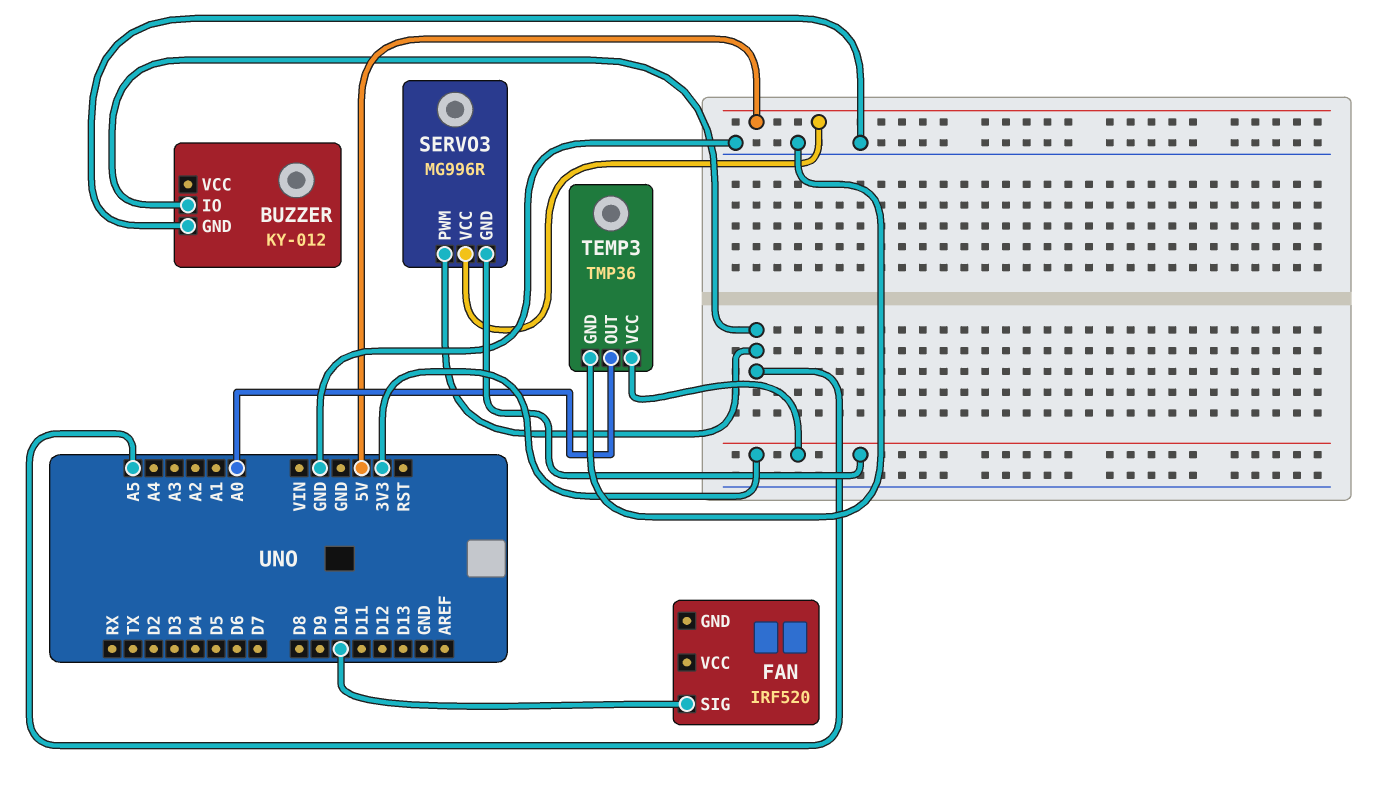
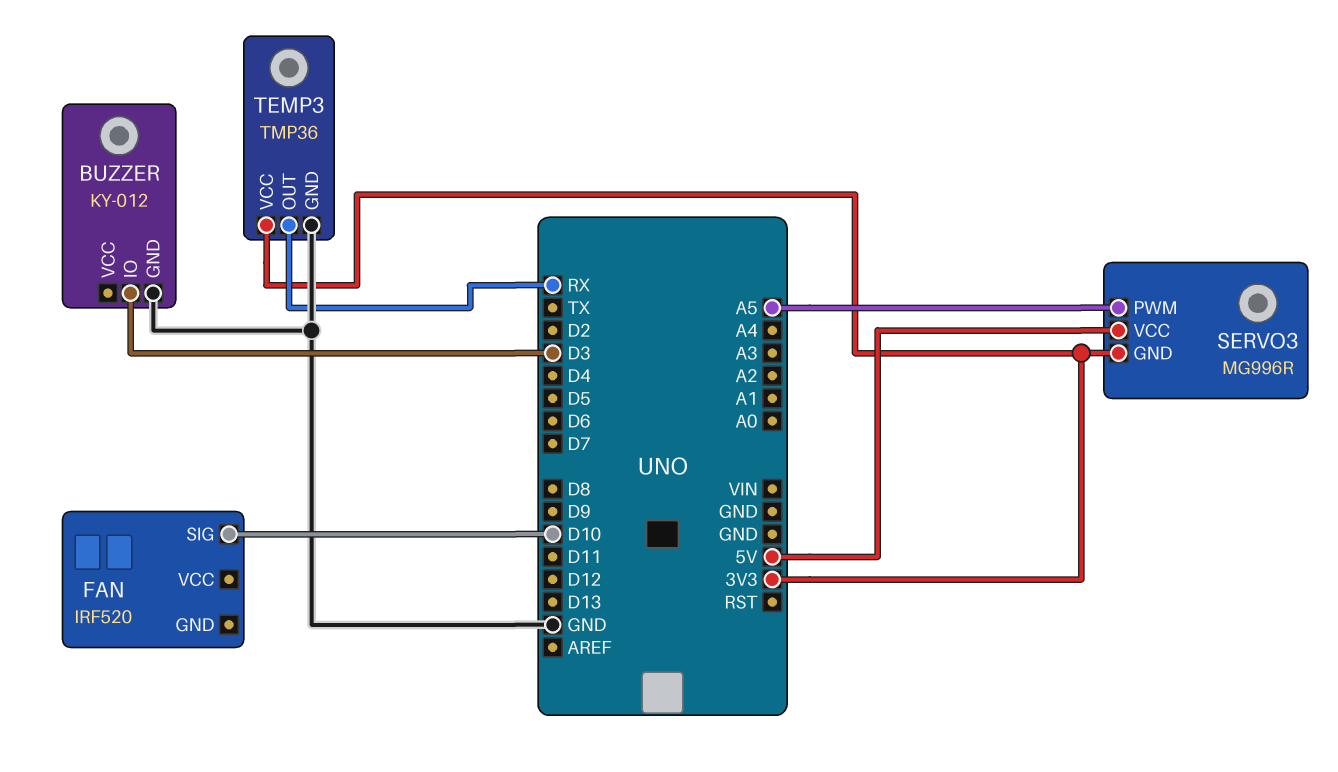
BUZZER pin IO: A5 -> D3
TEMP3 pin OUT: A0 -> RX

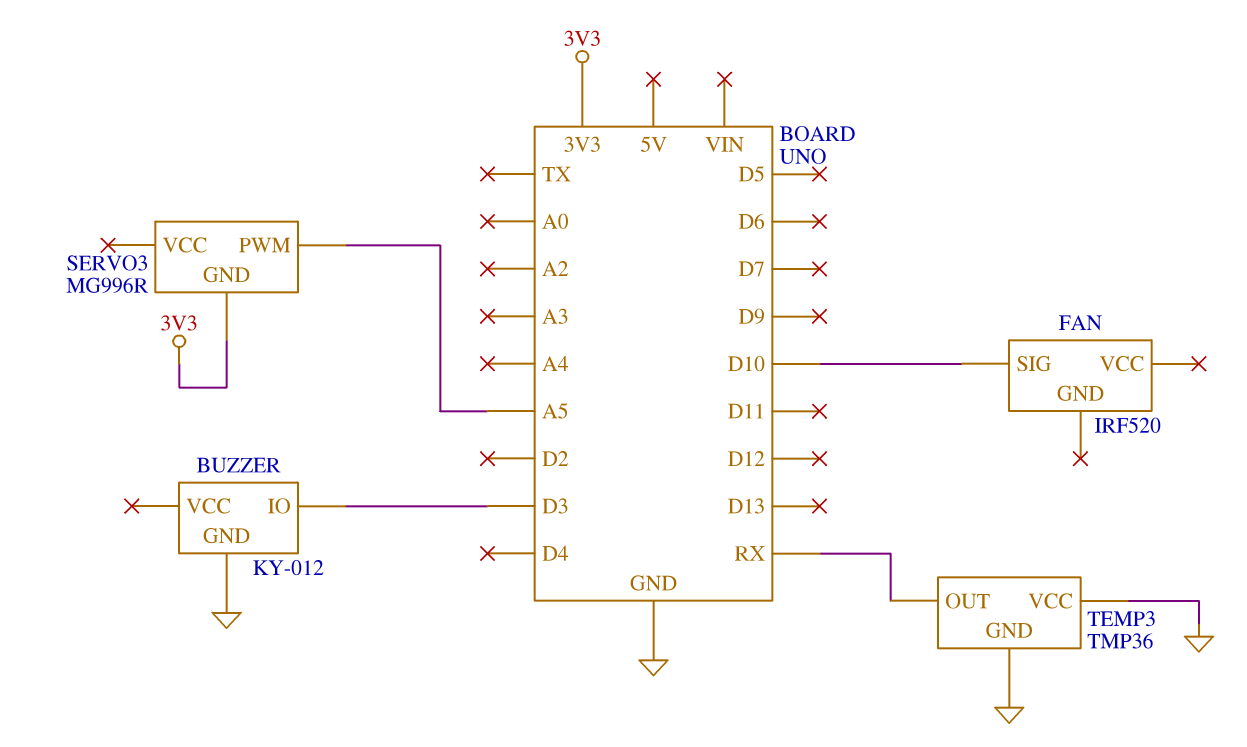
SERVO3 pin VCC: 5V -> none
TEMP3 pin VCC: 3V3 -> GND

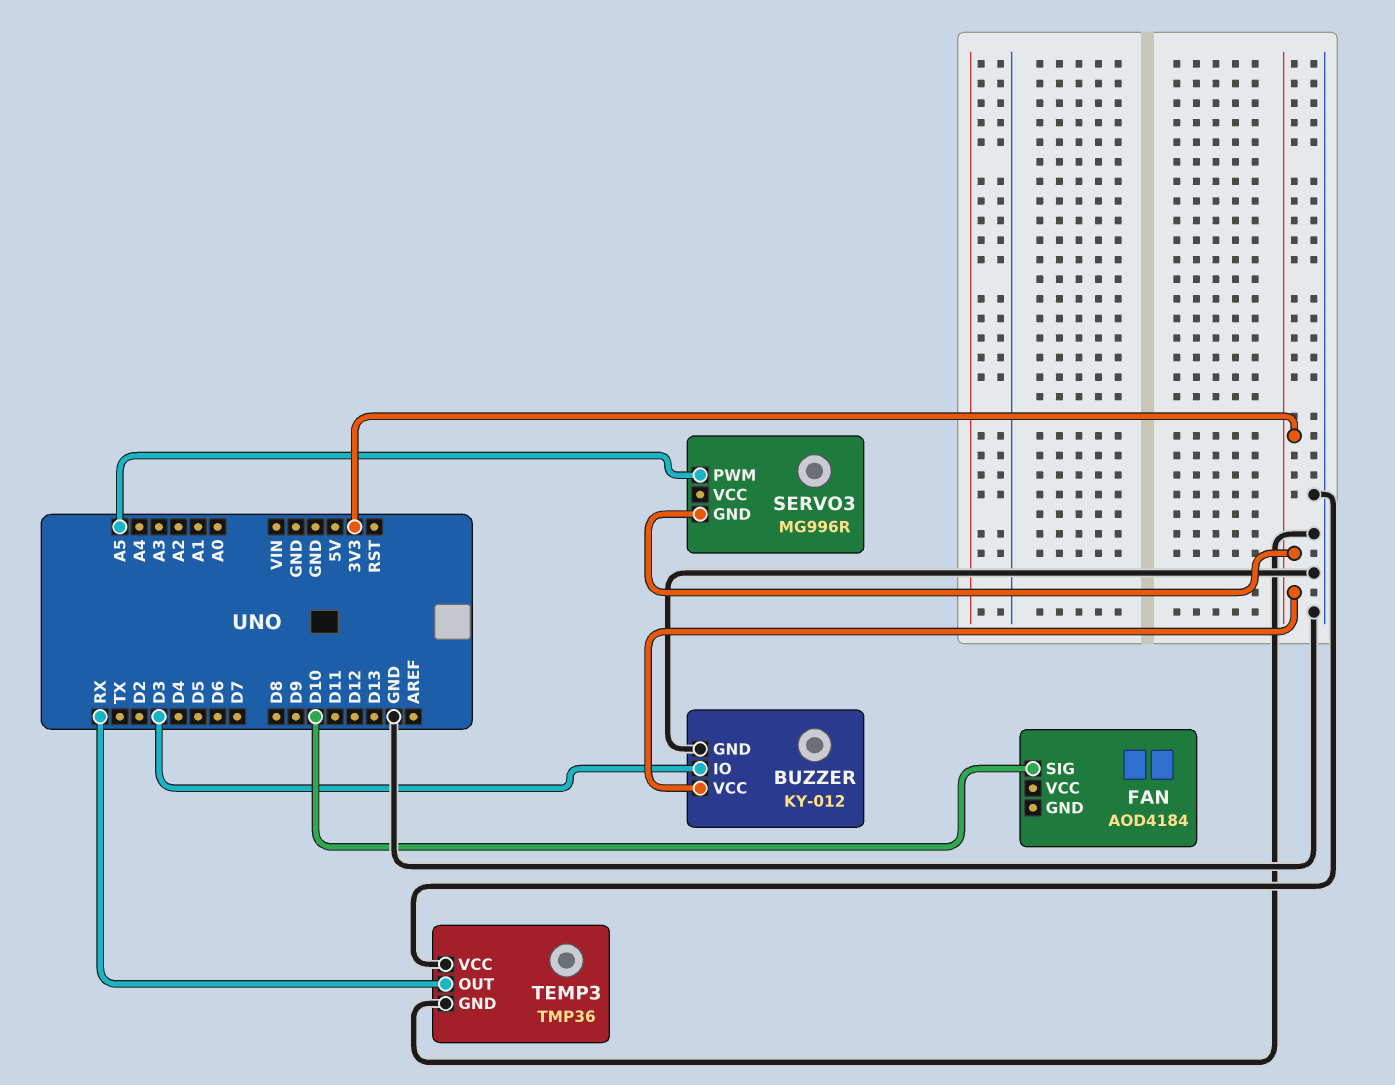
BUZZER pin VCC: none -> 3V3
FAN: IRF520 -> AOD4184

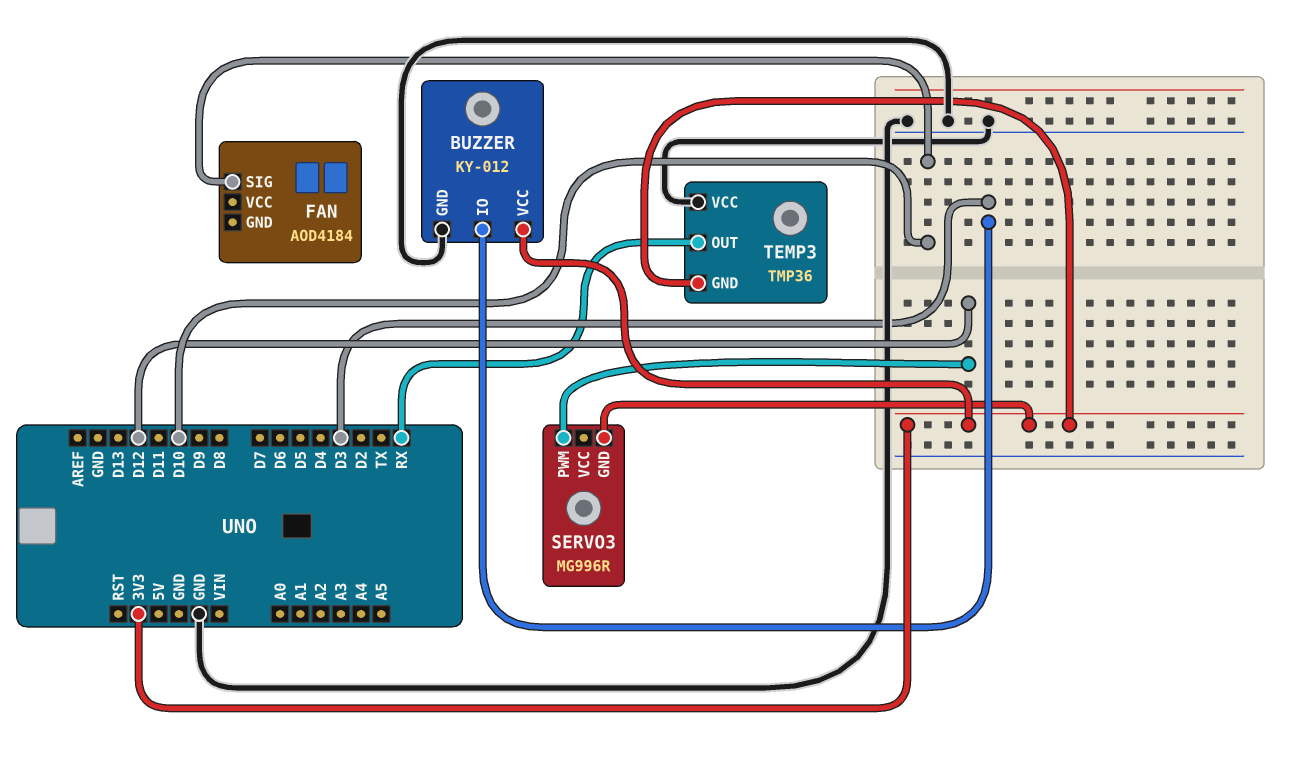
SERVO3 pin PWM: A5 -> D12
TEMP3 pin GND: GND -> 3V3

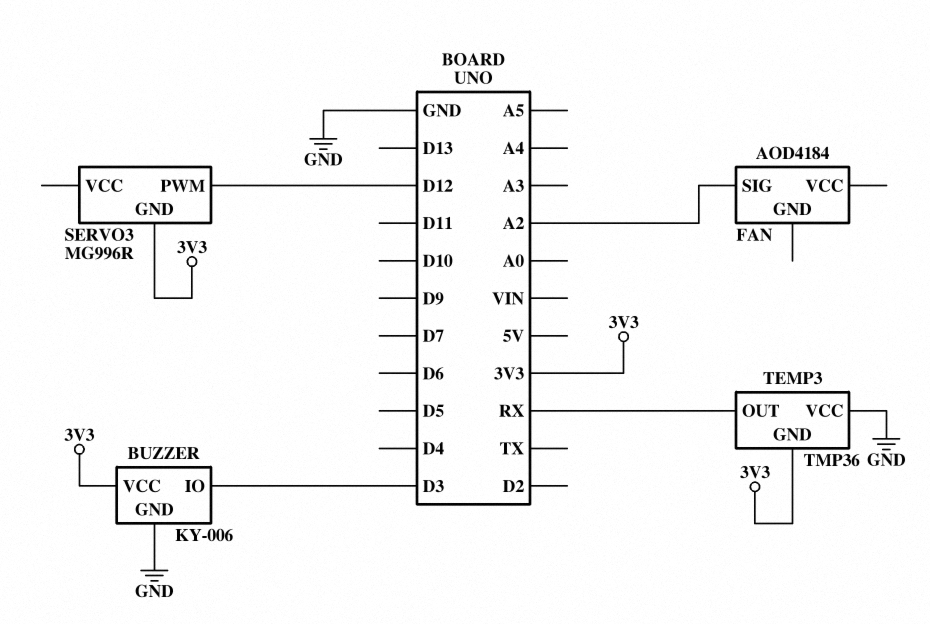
BUZZER: KY-012 -> KY-006
FAN pin SIG: D10 -> A2

